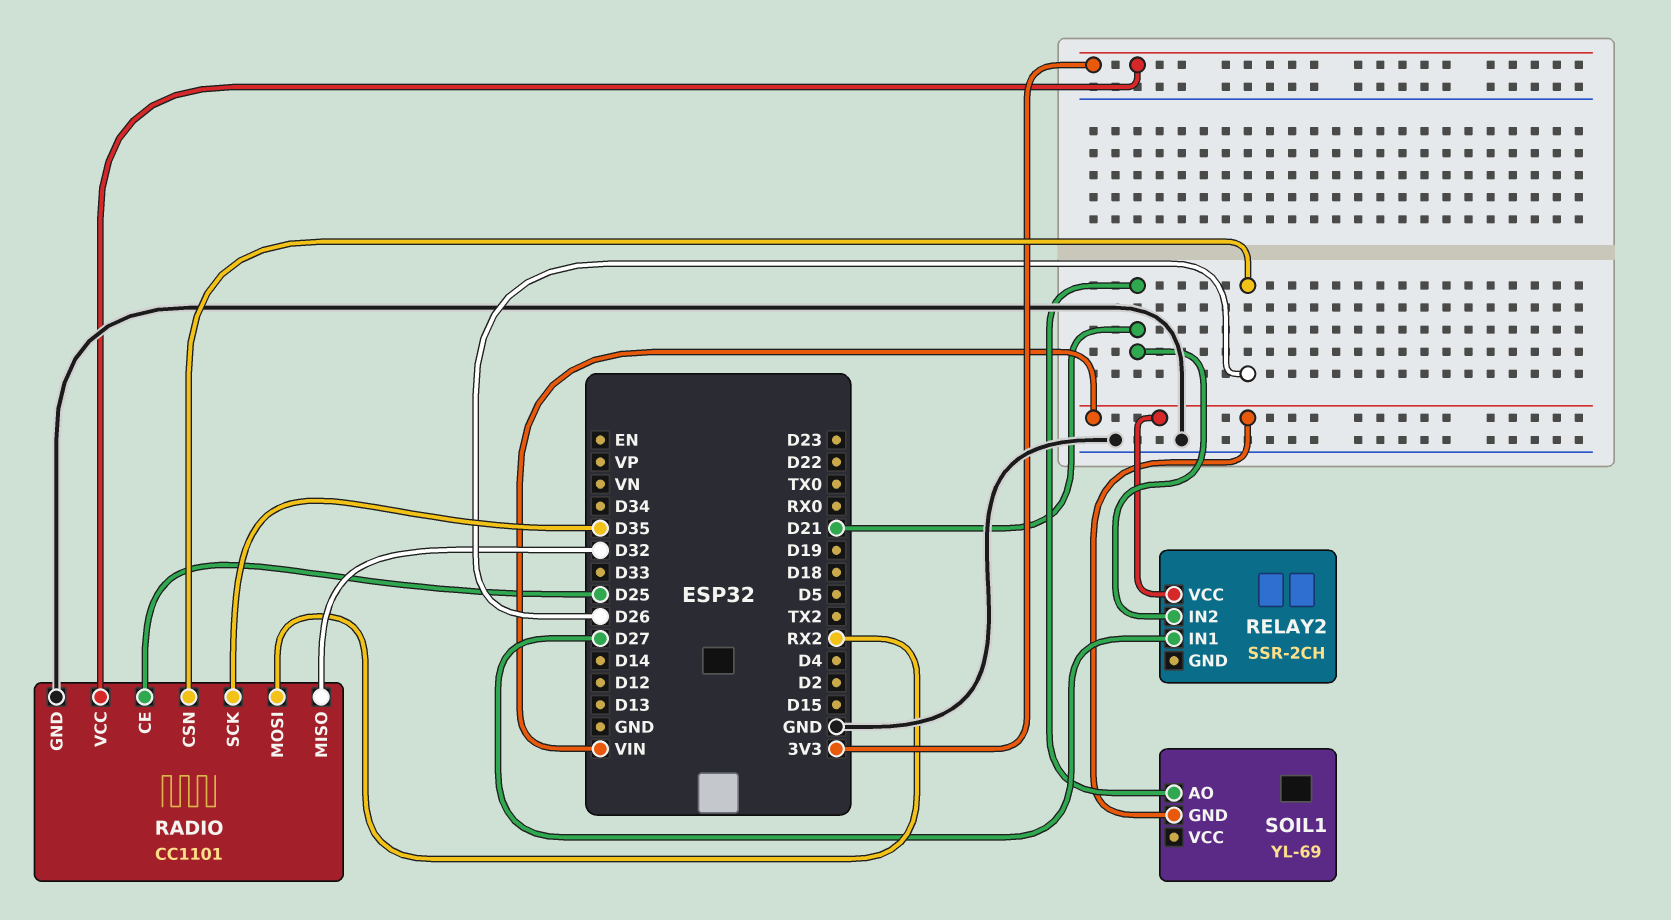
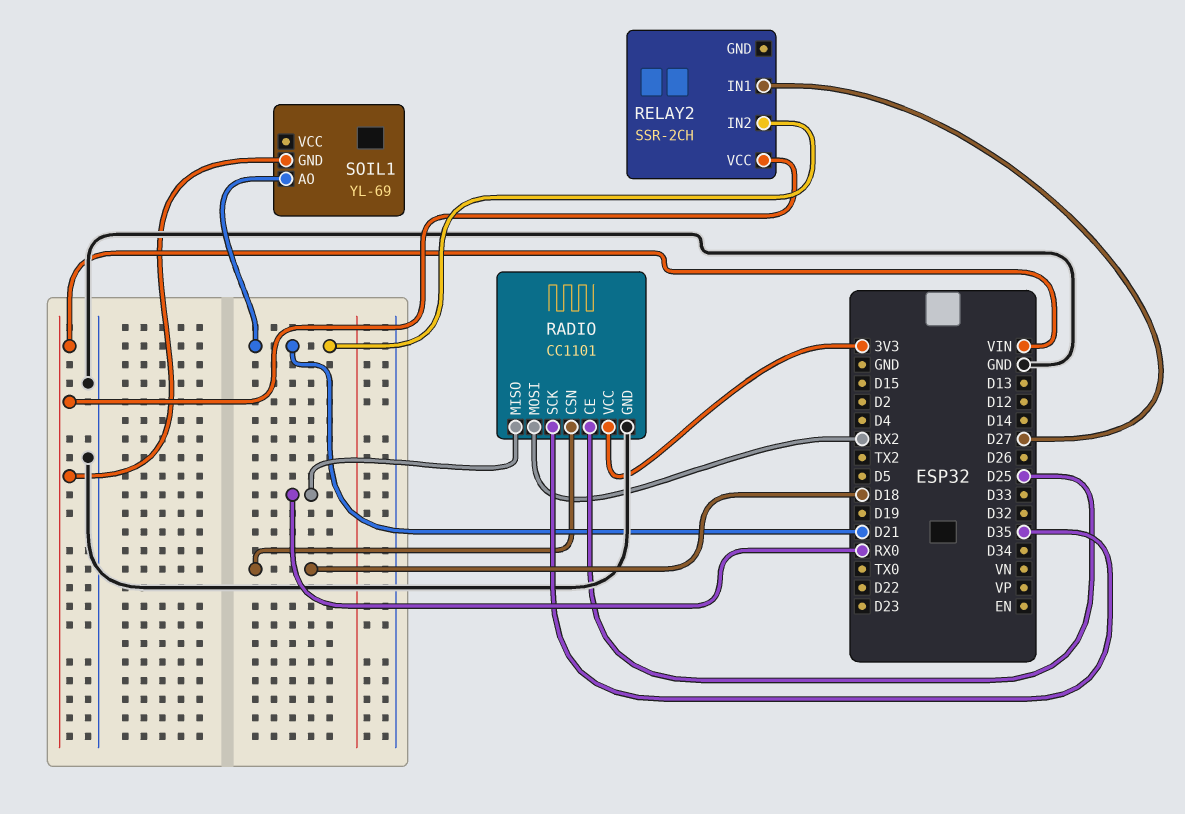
RADIO pin CSN: D26 -> D18
RADIO pin MISO: D32 -> RX0

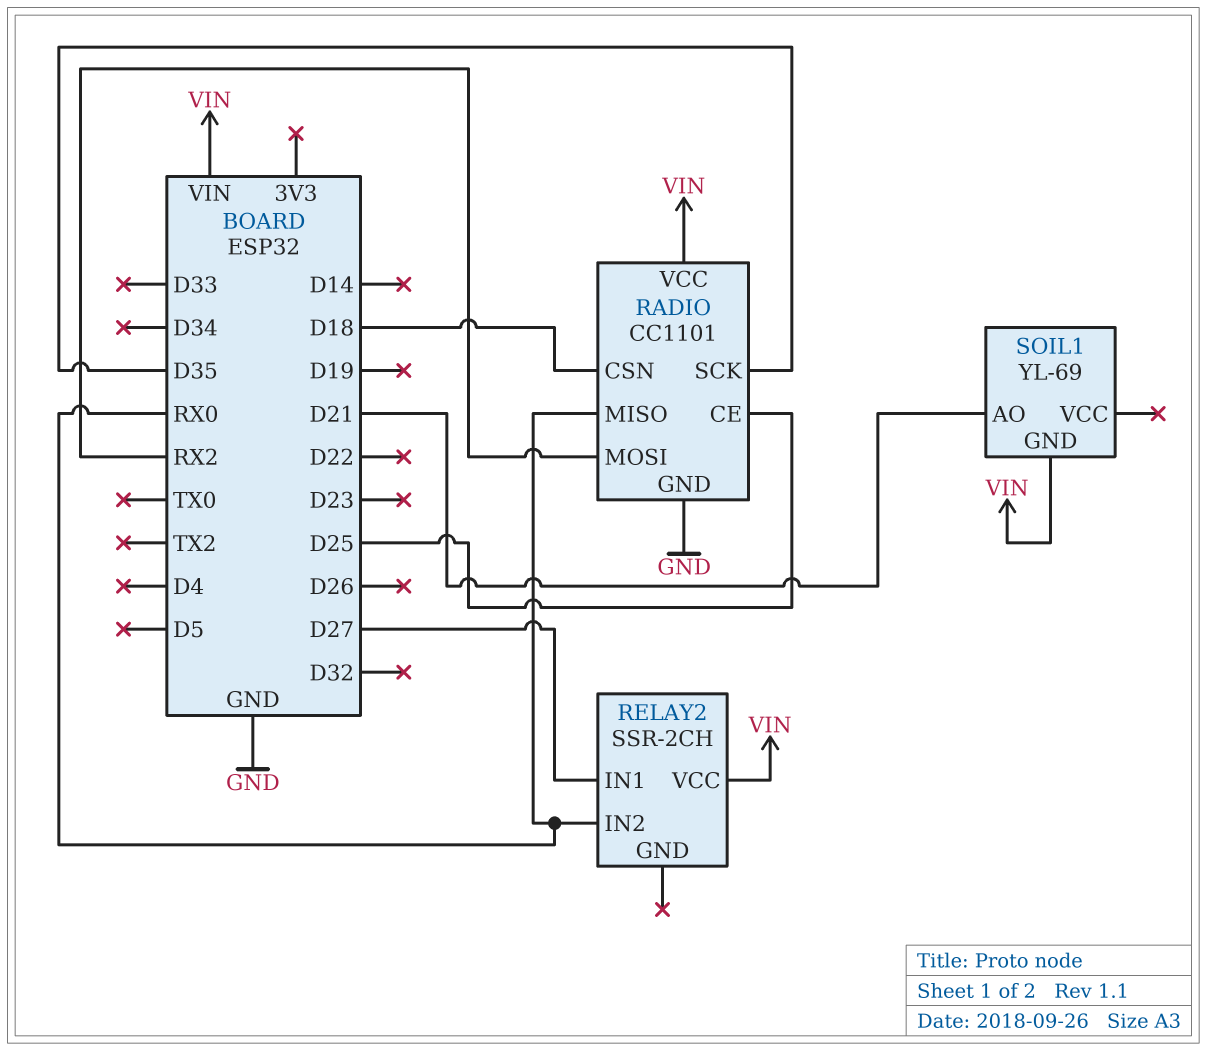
RADIO pin VCC: 3V3 -> VIN
RELAY2 pin IN2: D21 -> RX0

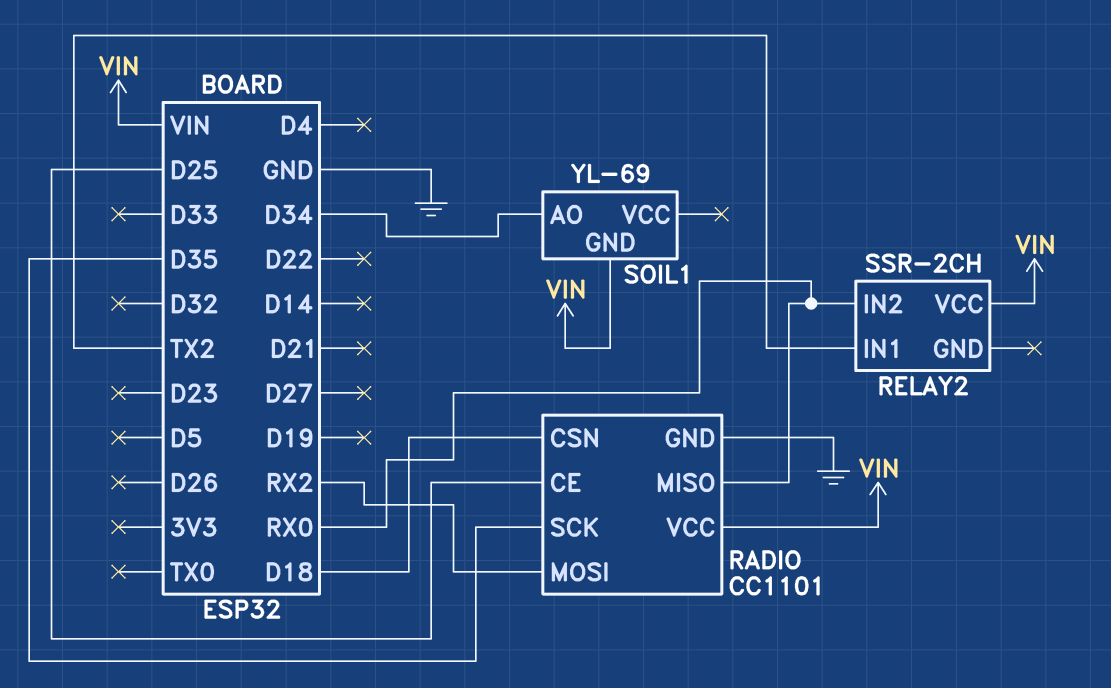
RELAY2 pin IN1: D27 -> TX2
SOIL1 pin AO: D21 -> D34

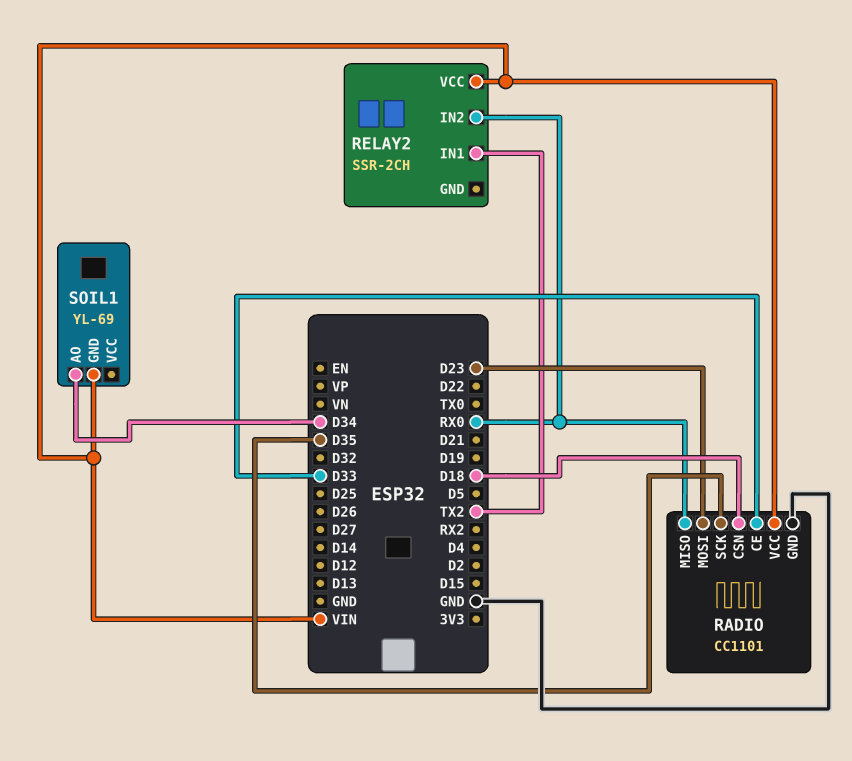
RADIO pin CE: D25 -> D33
RADIO pin MOSI: RX2 -> D23

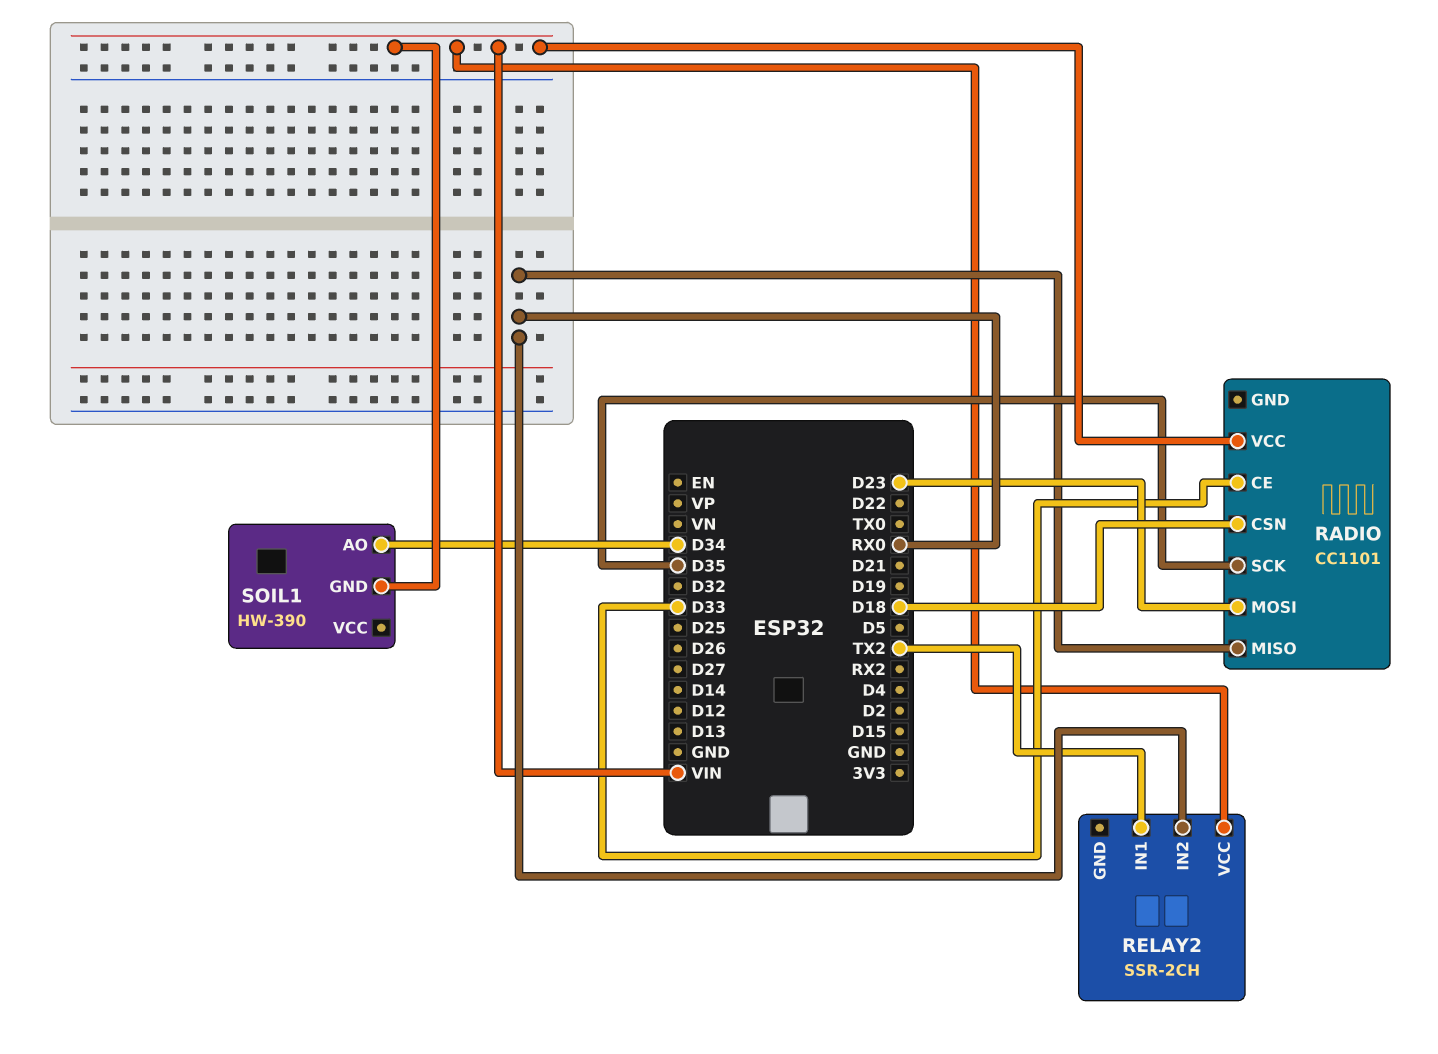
RADIO pin GND: GND -> none
SOIL1: YL-69 -> HW-390

